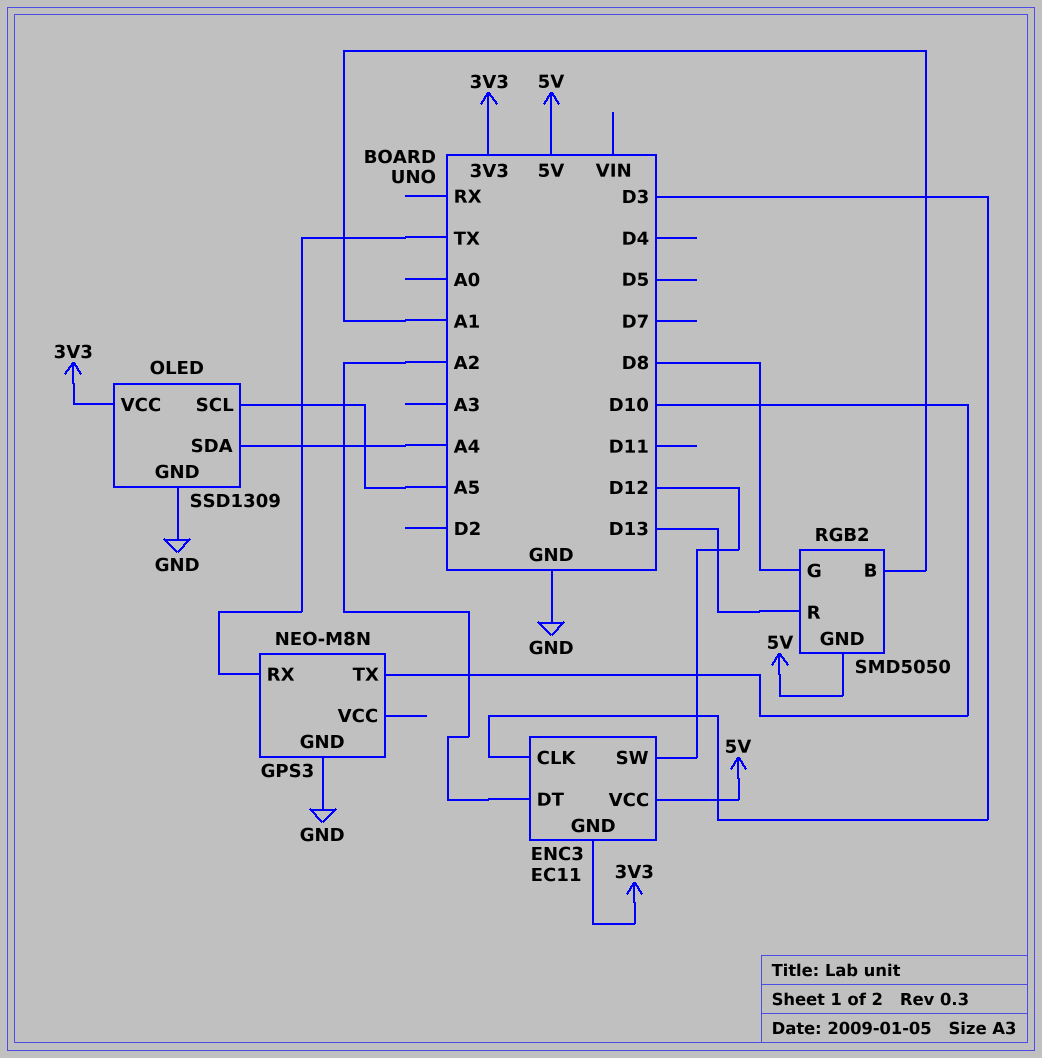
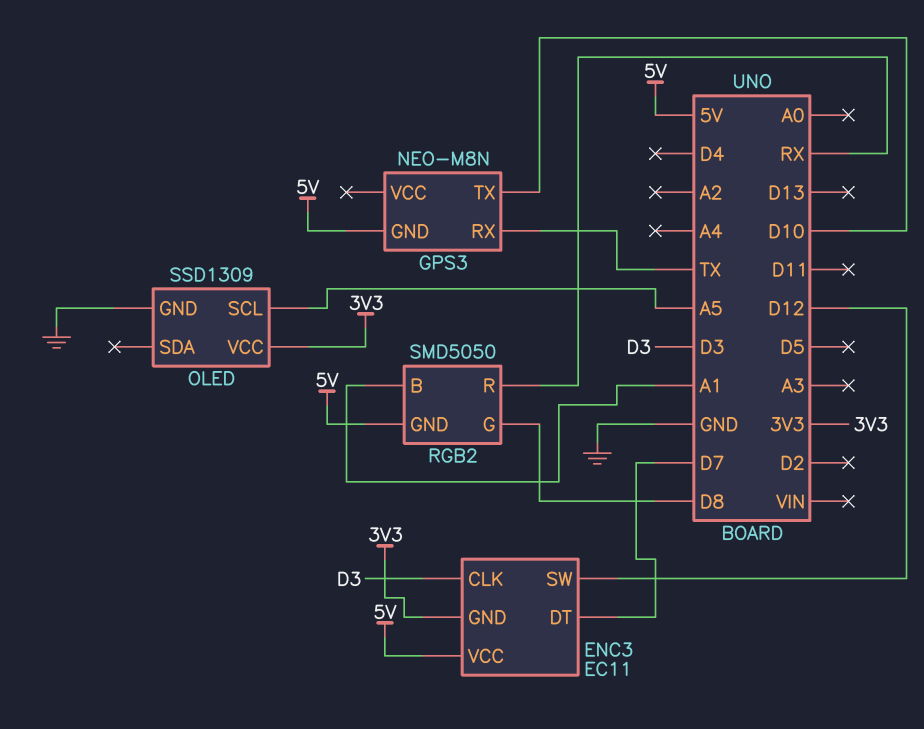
ENC3 pin DT: A2 -> D7
GPS3 pin GND: GND -> 5V
OLED pin SDA: A4 -> none
RGB2 pin R: D13 -> RX

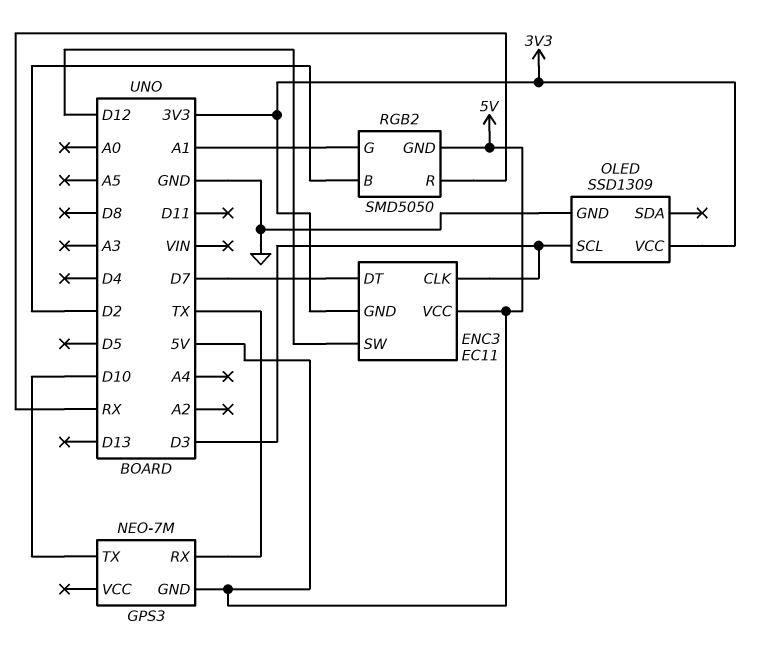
GPS3: NEO-M8N -> NEO-7M
OLED pin SCL: A5 -> D3
RGB2 pin B: A1 -> D2
RGB2 pin G: D8 -> A1

